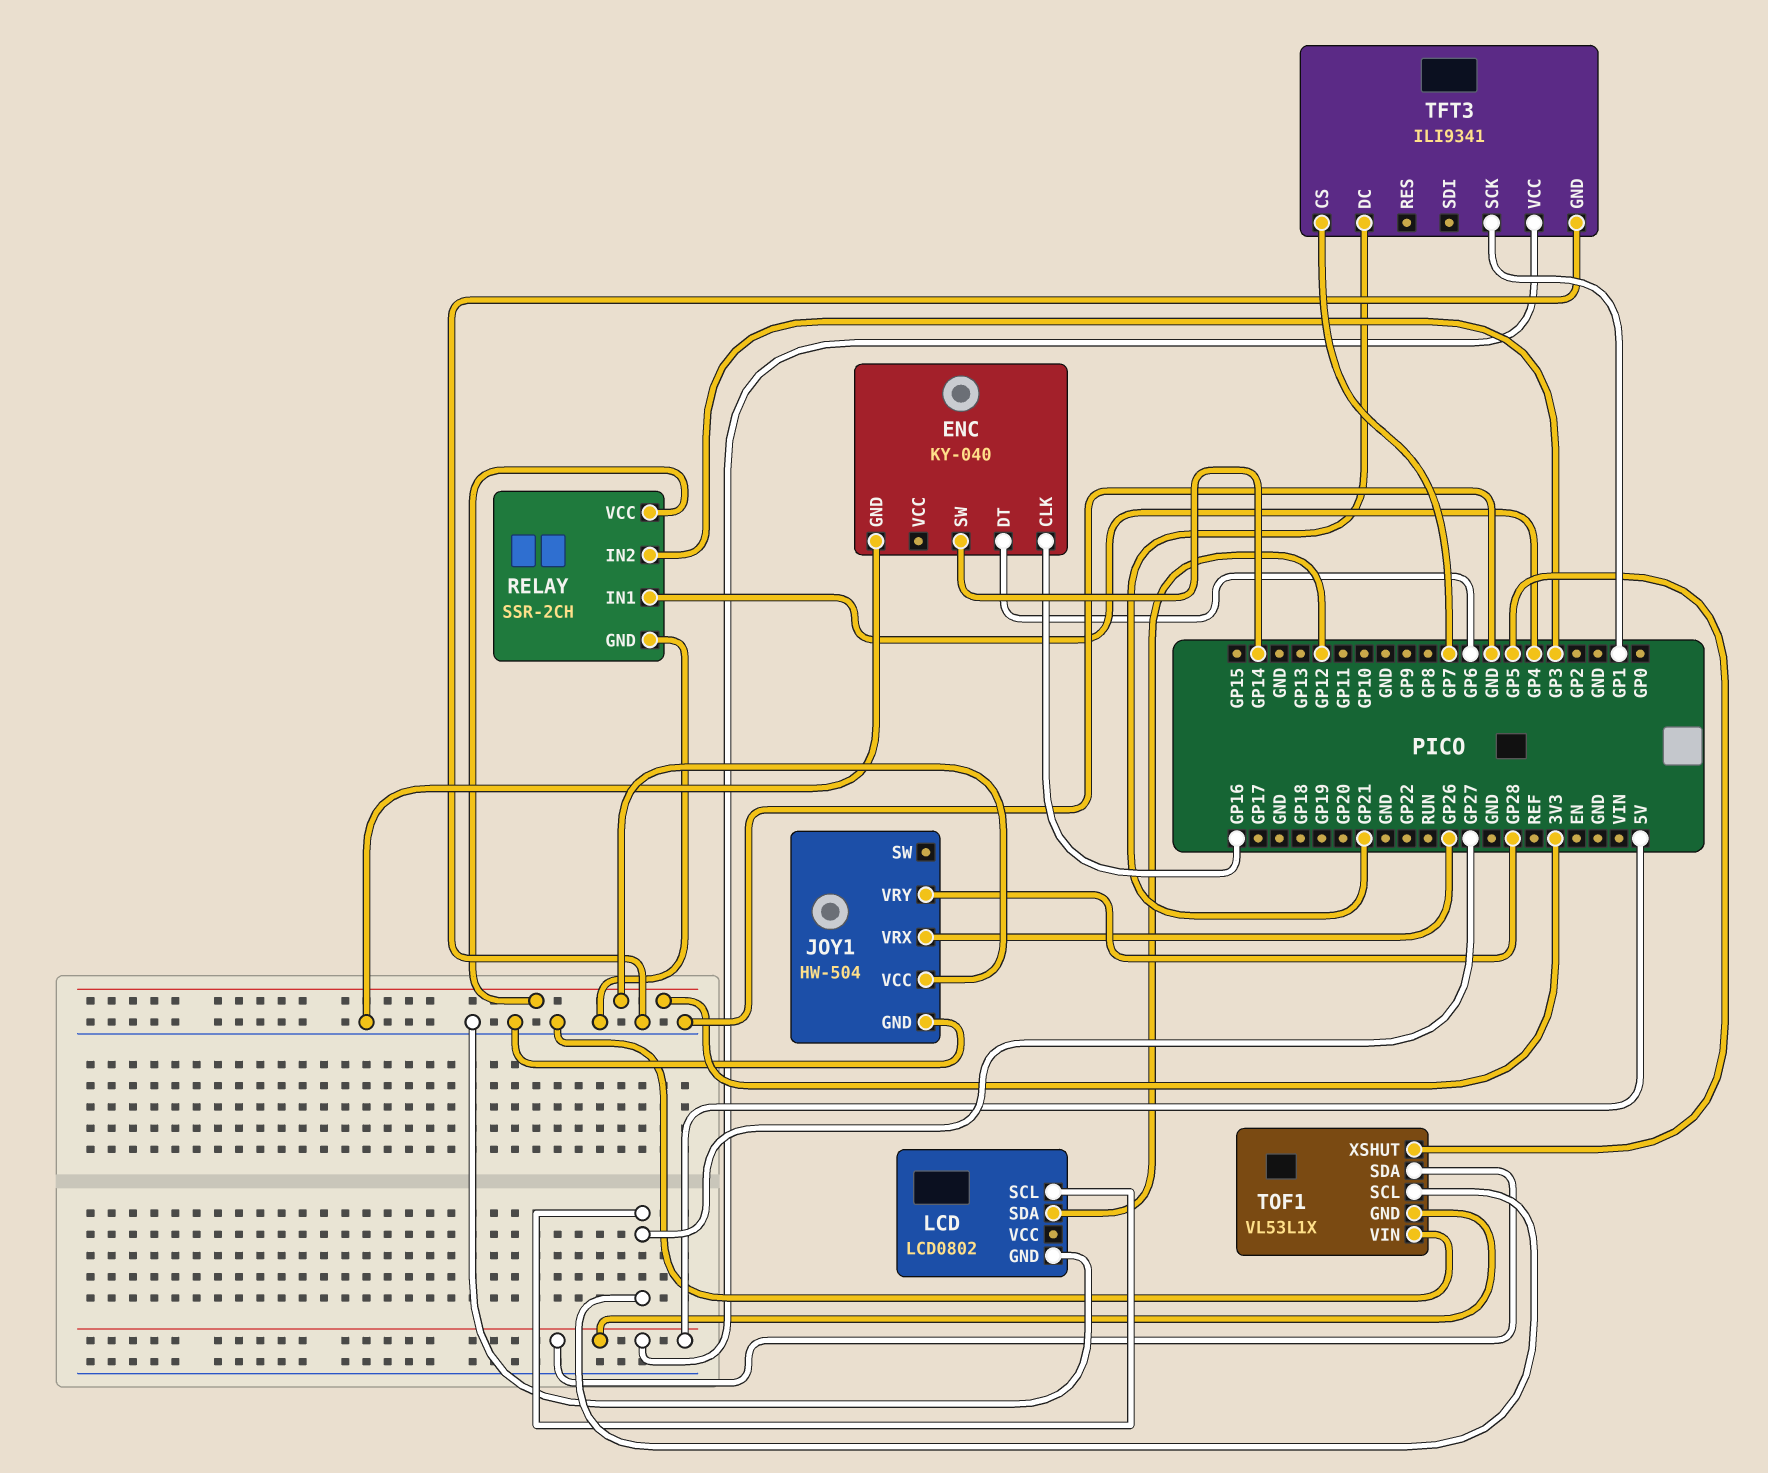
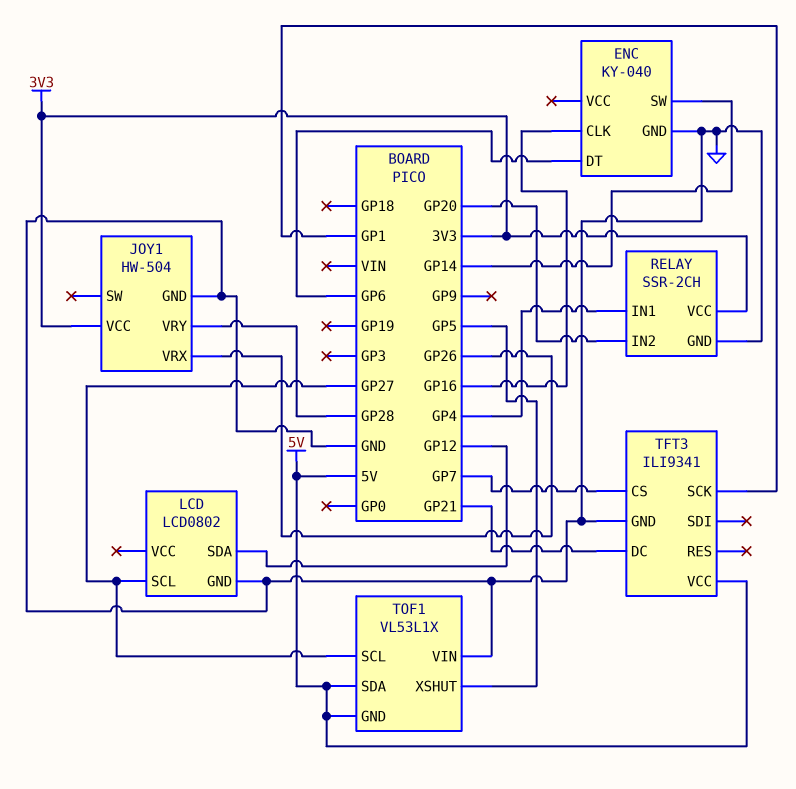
RELAY pin IN2: GP3 -> GP20

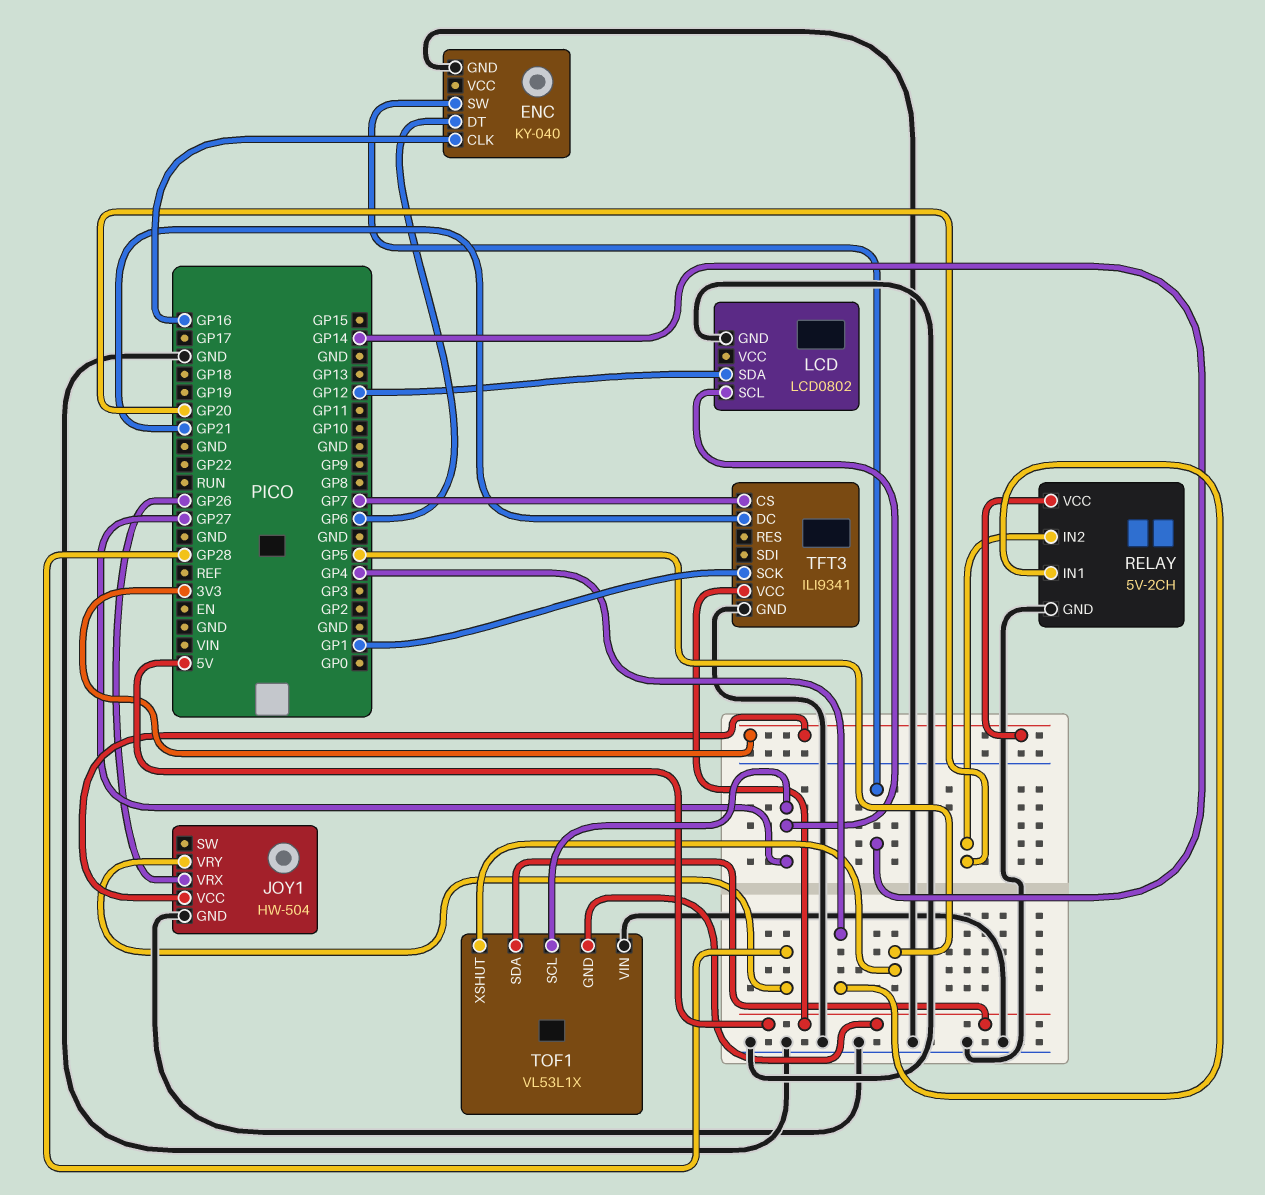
RELAY: SSR-2CH -> 5V-2CH

